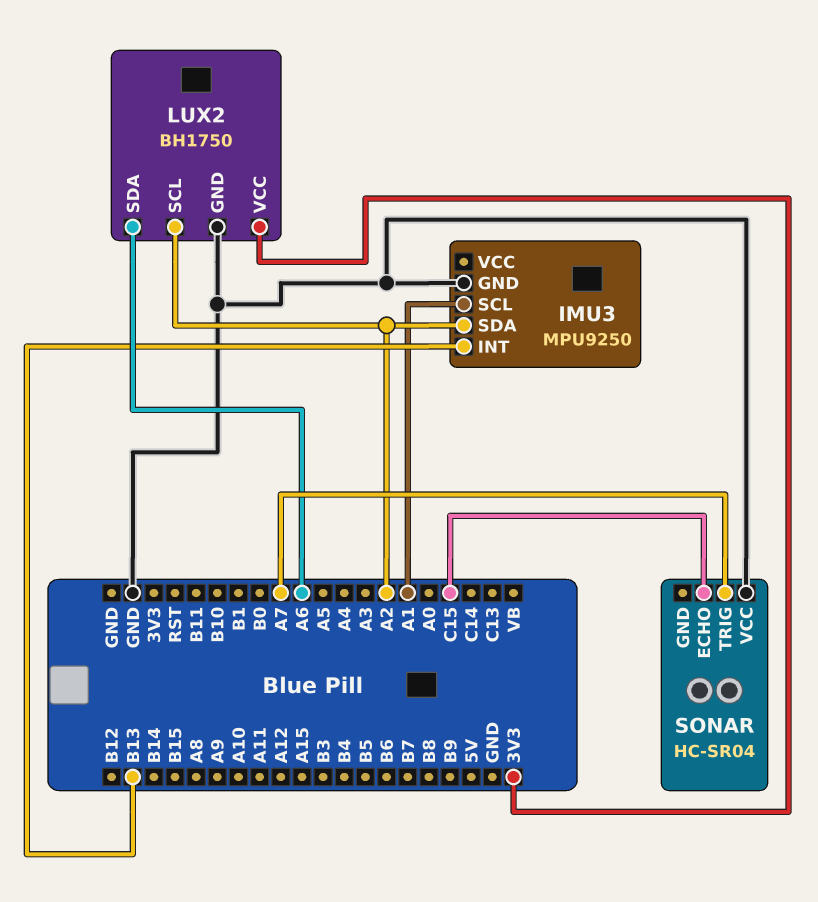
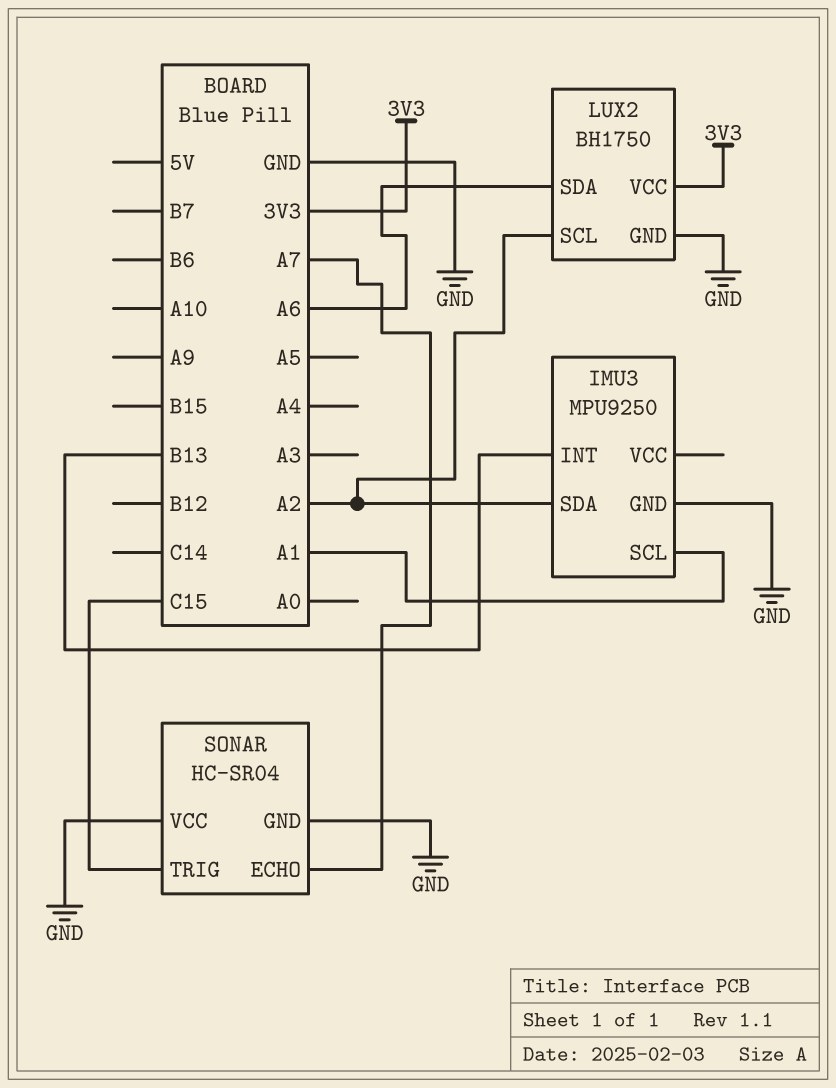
SONAR pin ECHO: C15 -> A7
SONAR pin GND: none -> GND
SONAR pin TRIG: A7 -> C15

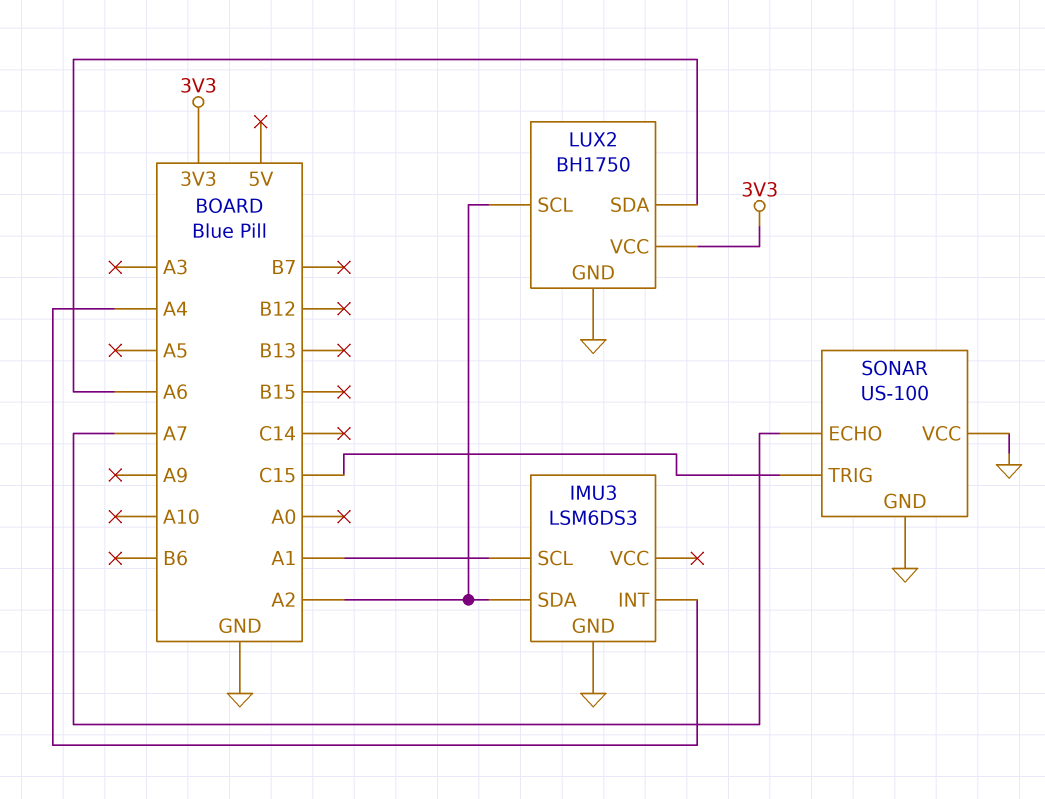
IMU3: MPU9250 -> LSM6DS3
IMU3 pin INT: B13 -> A4
SONAR: HC-SR04 -> US-100

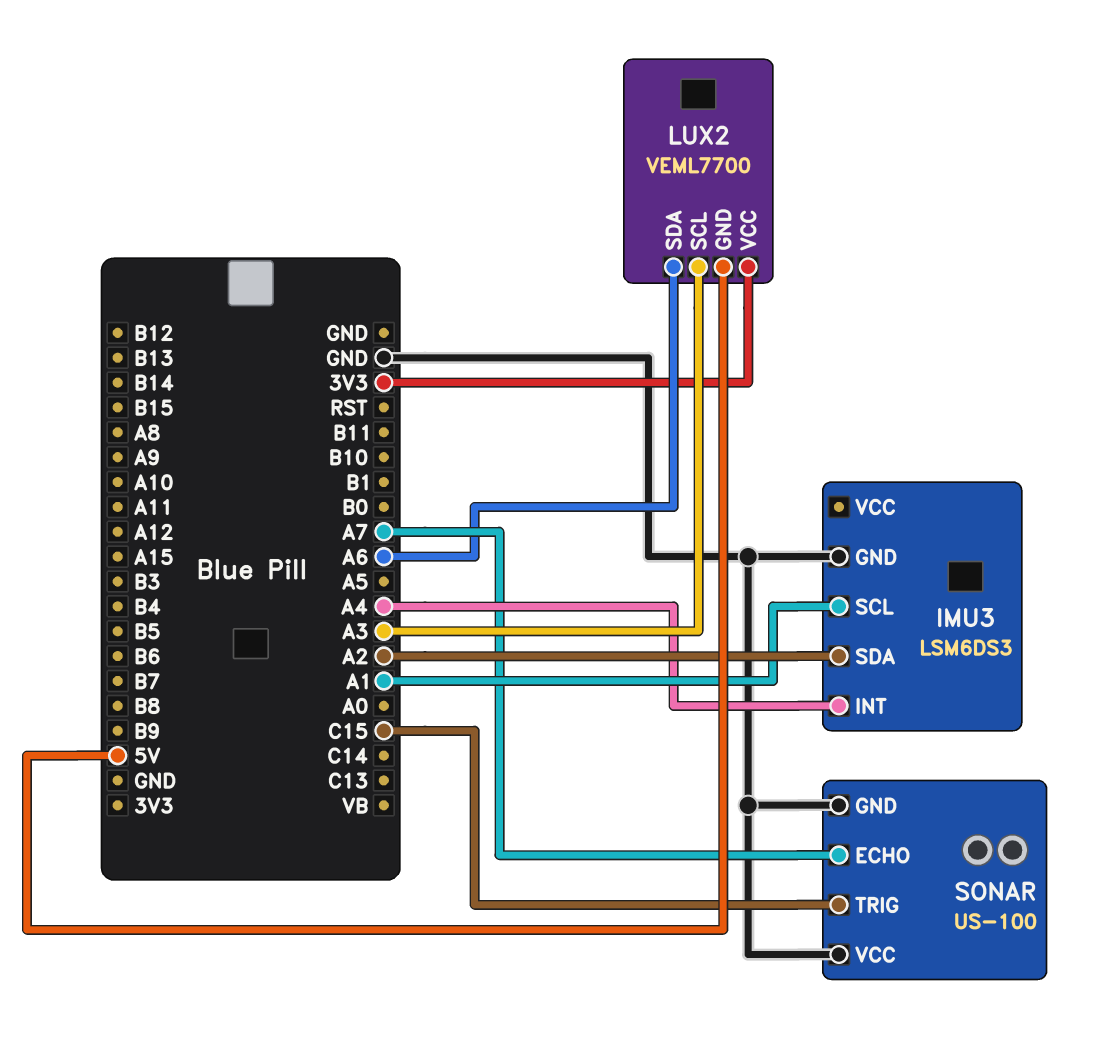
LUX2: BH1750 -> VEML7700
LUX2 pin GND: GND -> 5V
LUX2 pin SCL: A2 -> A3

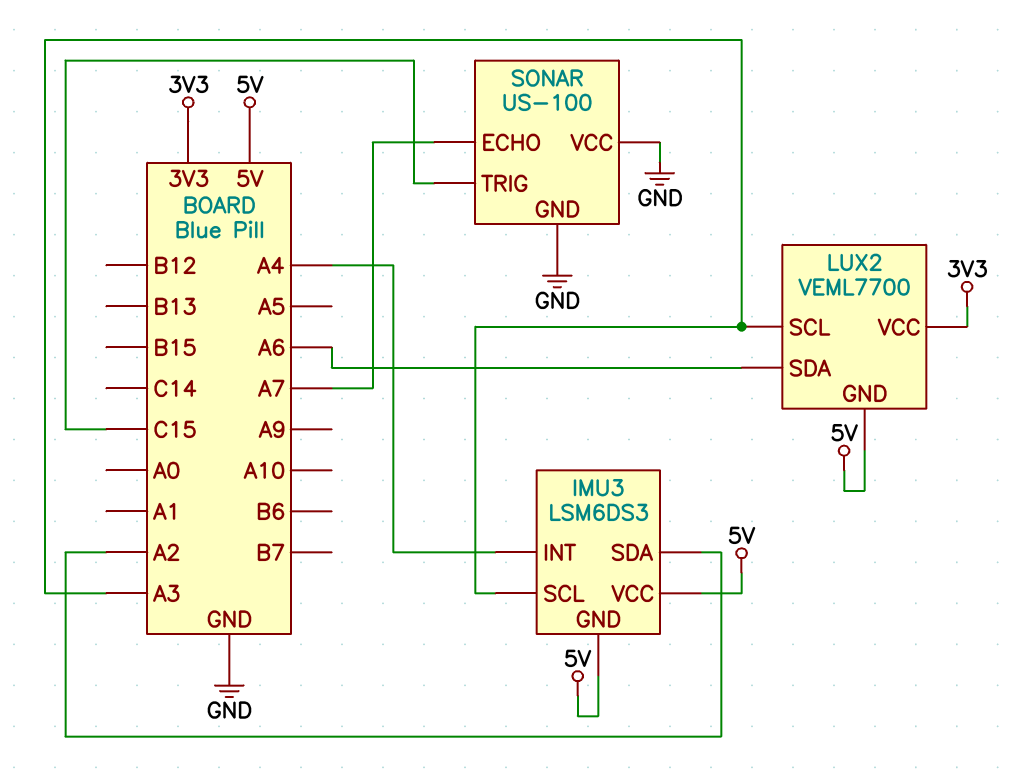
IMU3 pin GND: GND -> 5V
IMU3 pin SCL: A1 -> A3
IMU3 pin VCC: none -> 5V

